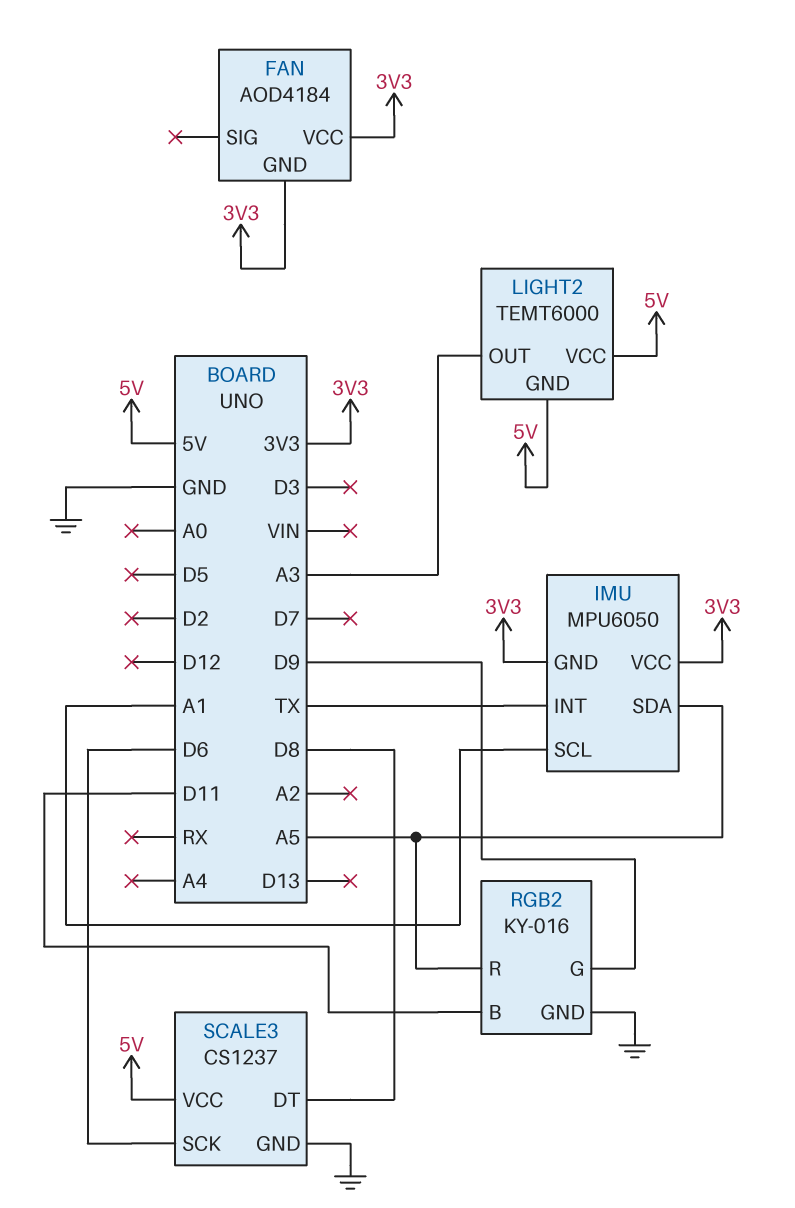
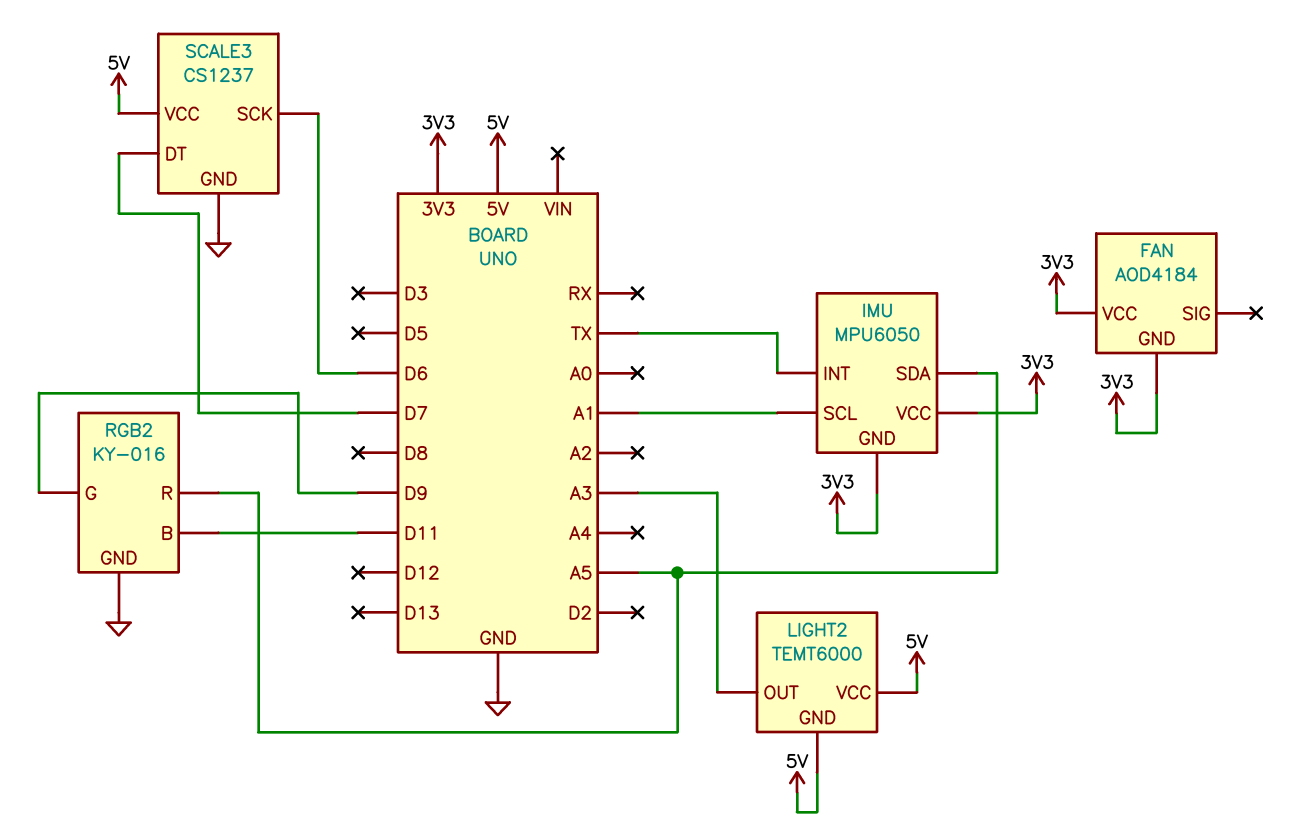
SCALE3 pin DT: D8 -> D7

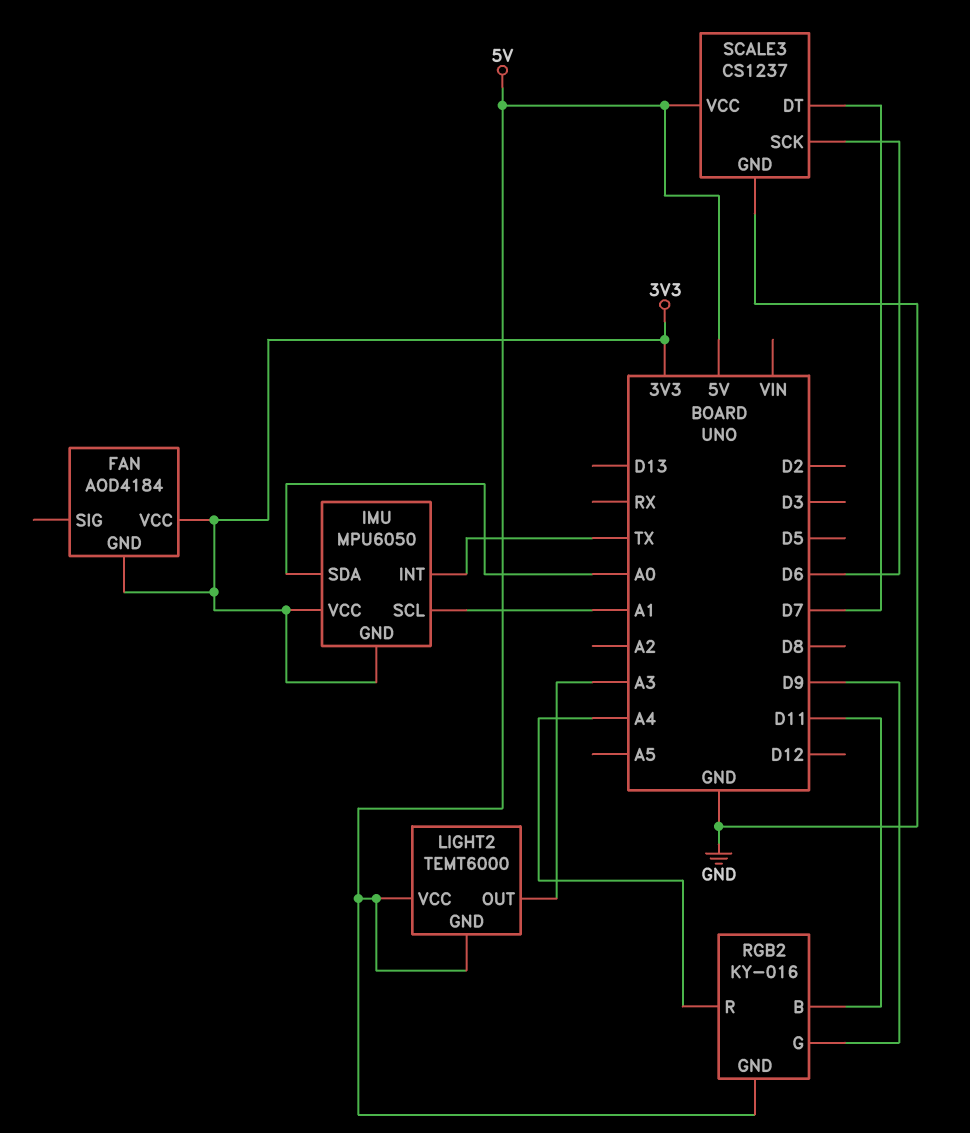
IMU pin SDA: A5 -> A0
RGB2 pin GND: GND -> 5V
RGB2 pin R: A5 -> A4

